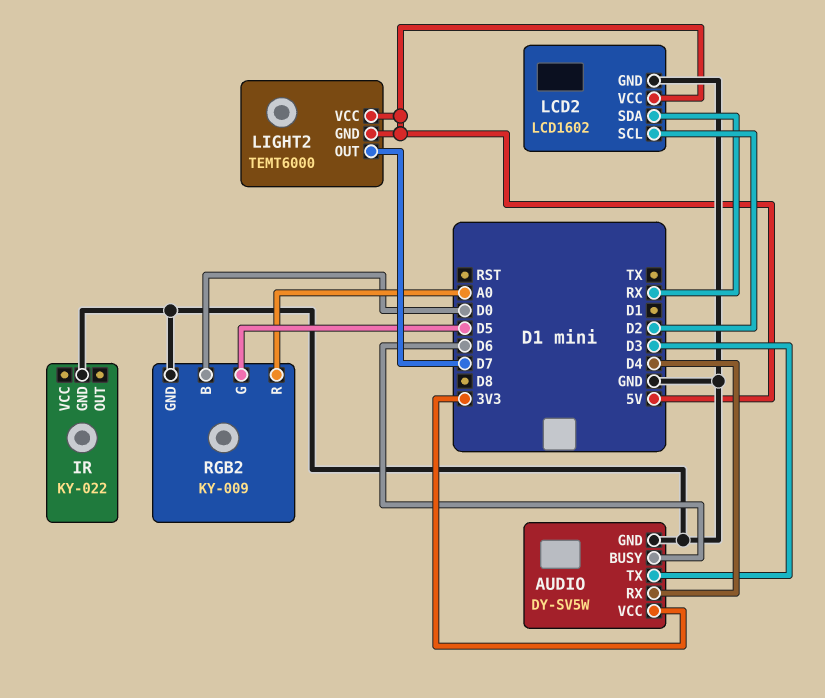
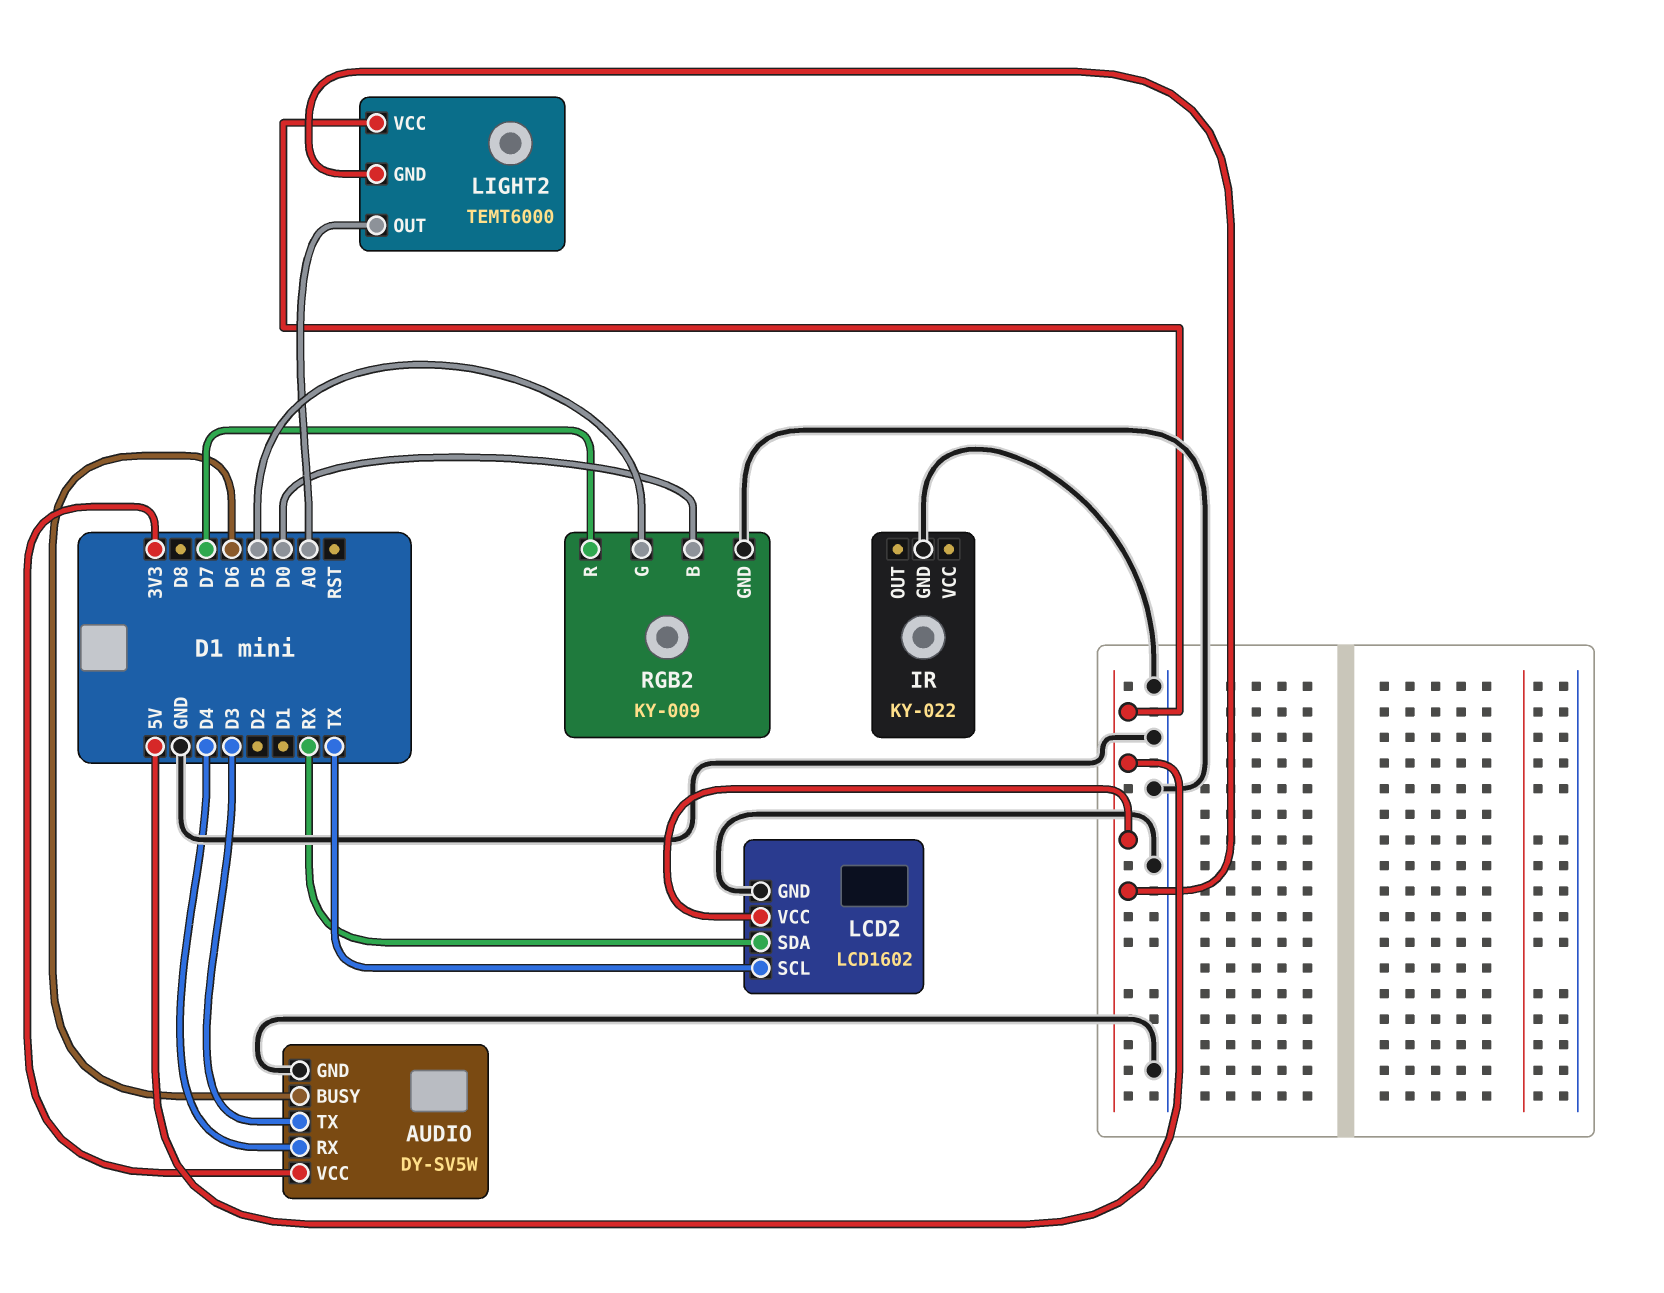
LCD2 pin SCL: D2 -> TX
LIGHT2 pin OUT: D7 -> A0
RGB2 pin R: A0 -> D7

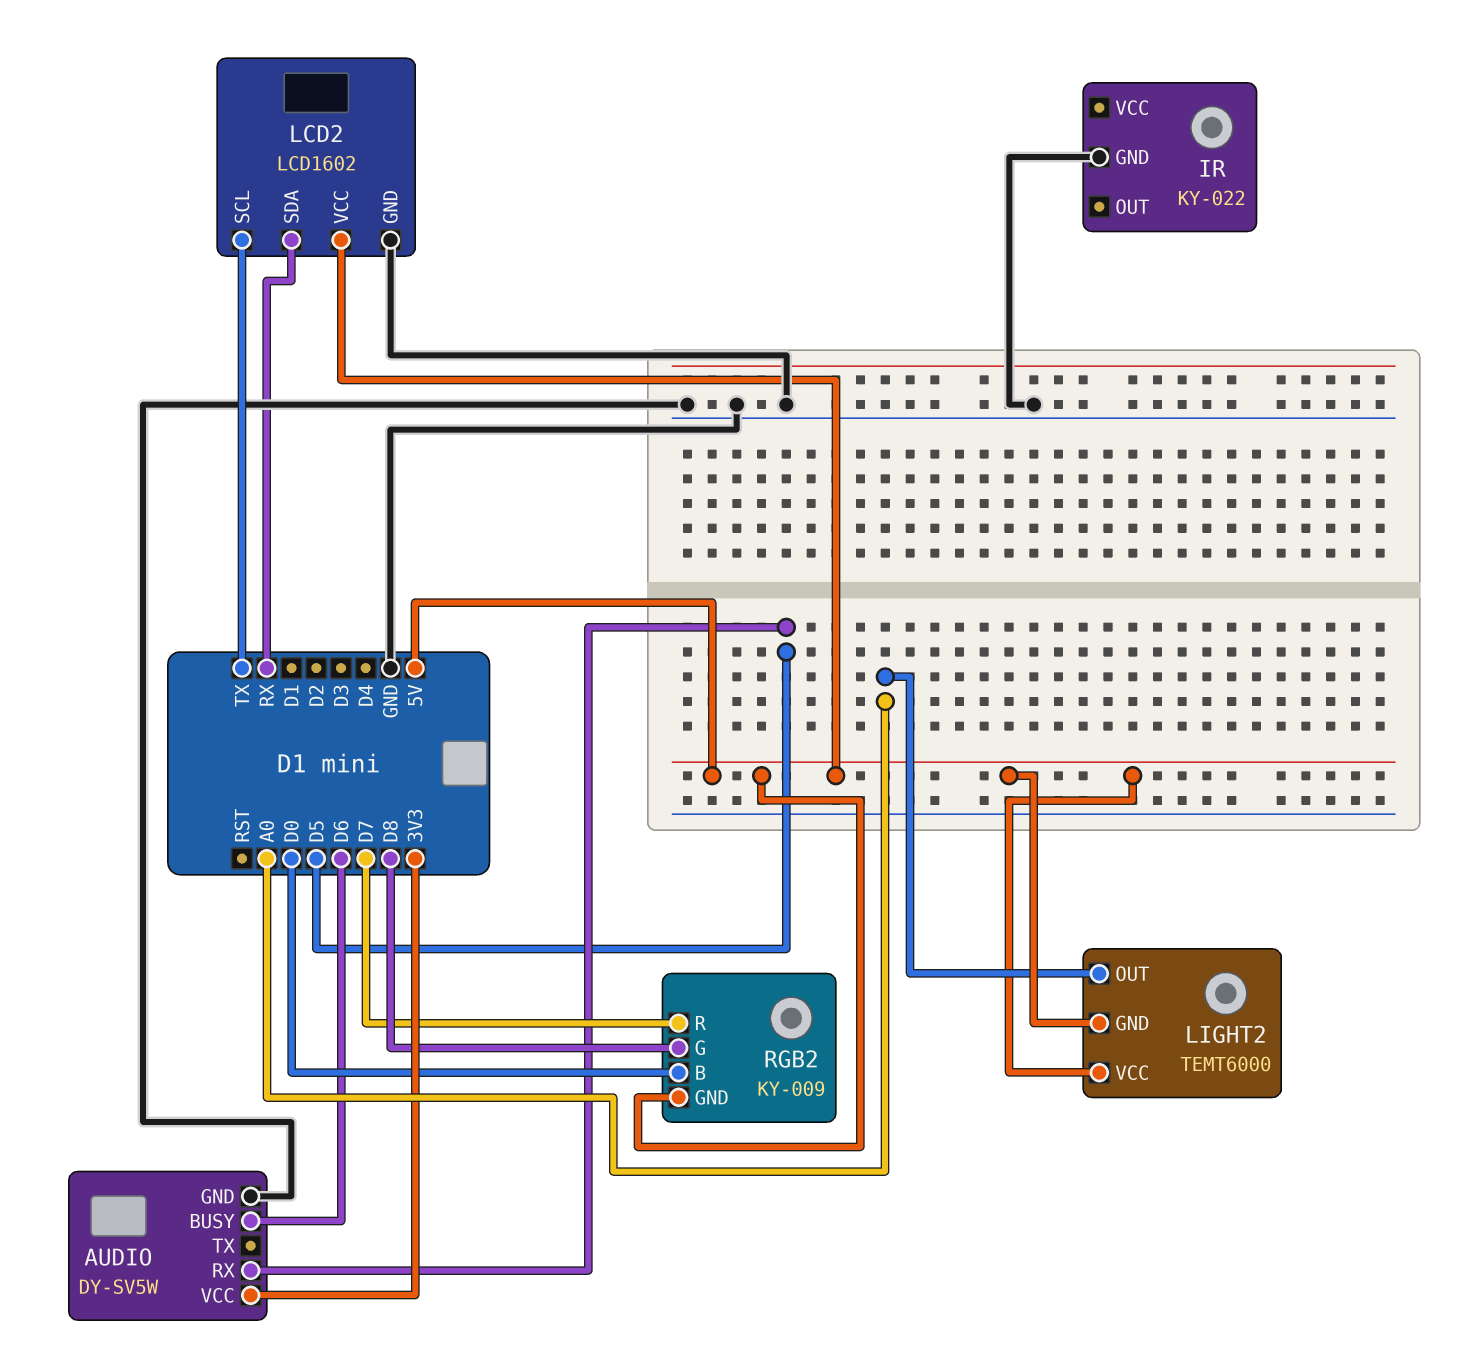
AUDIO pin RX: D4 -> D5
AUDIO pin TX: D3 -> none
RGB2 pin G: D5 -> D8
RGB2 pin GND: GND -> 5V

